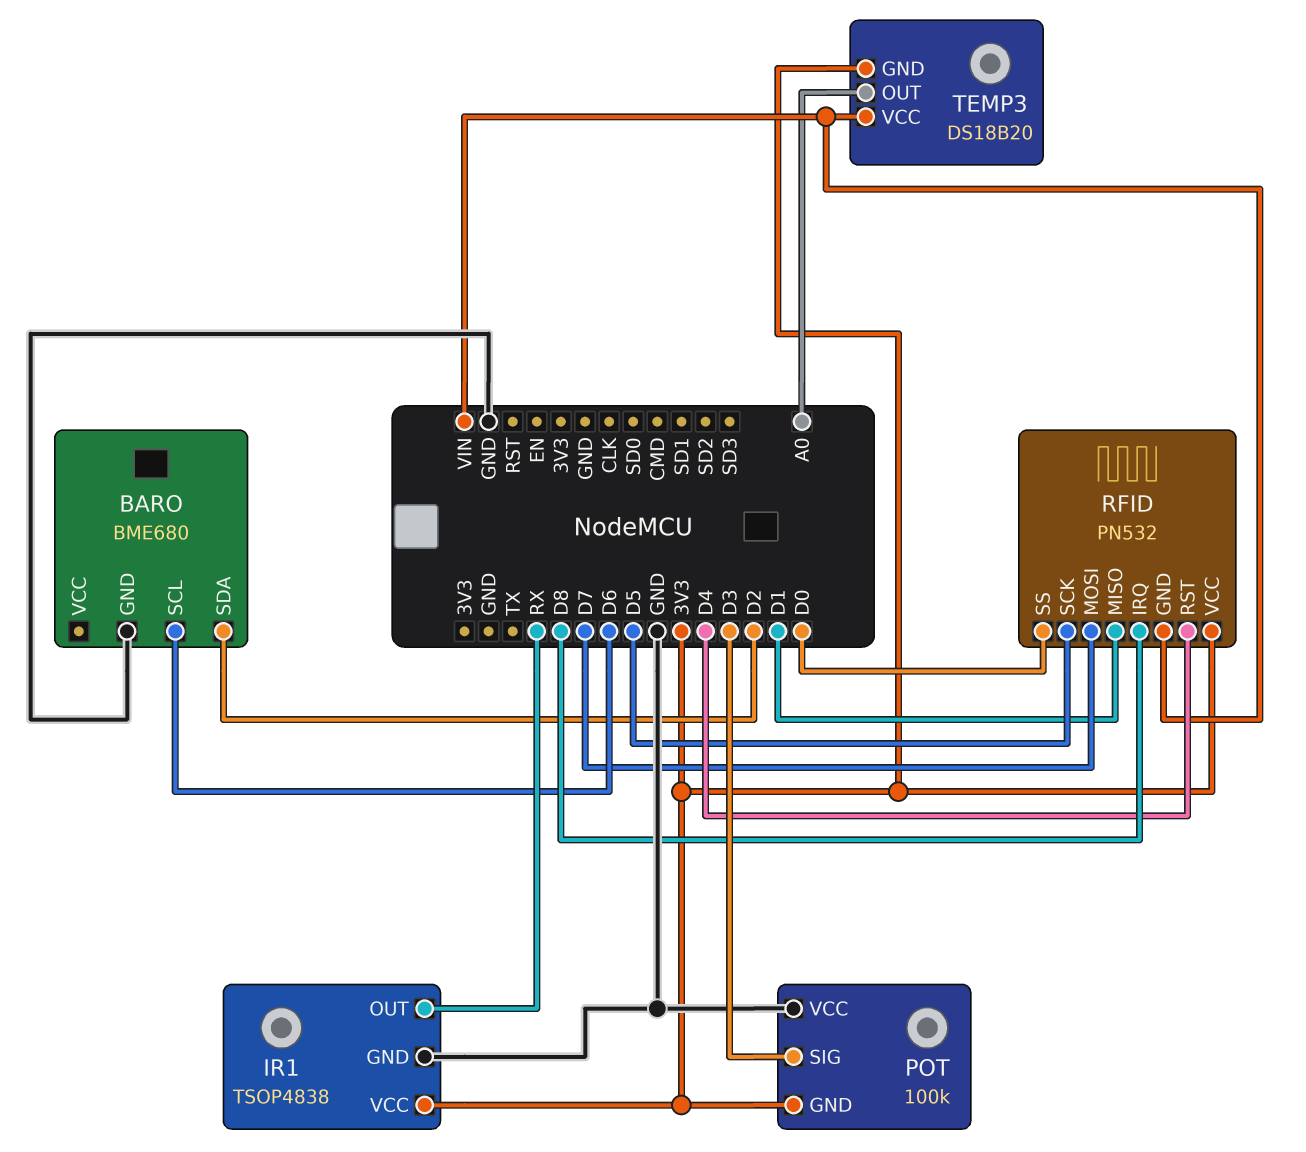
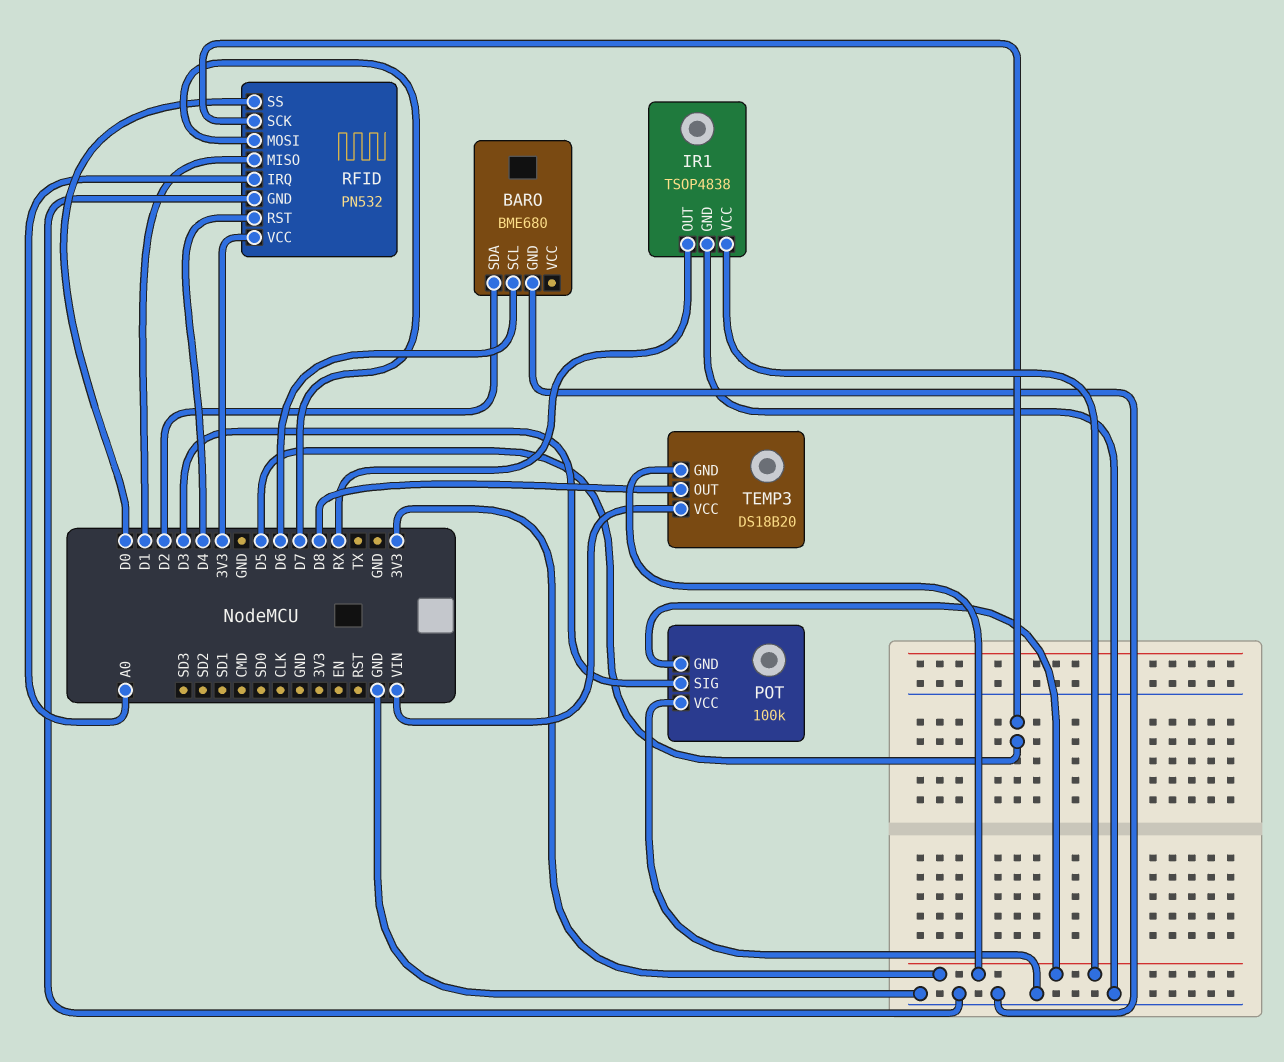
RFID pin GND: VIN -> GND
RFID pin IRQ: D8 -> A0
TEMP3 pin OUT: A0 -> D8

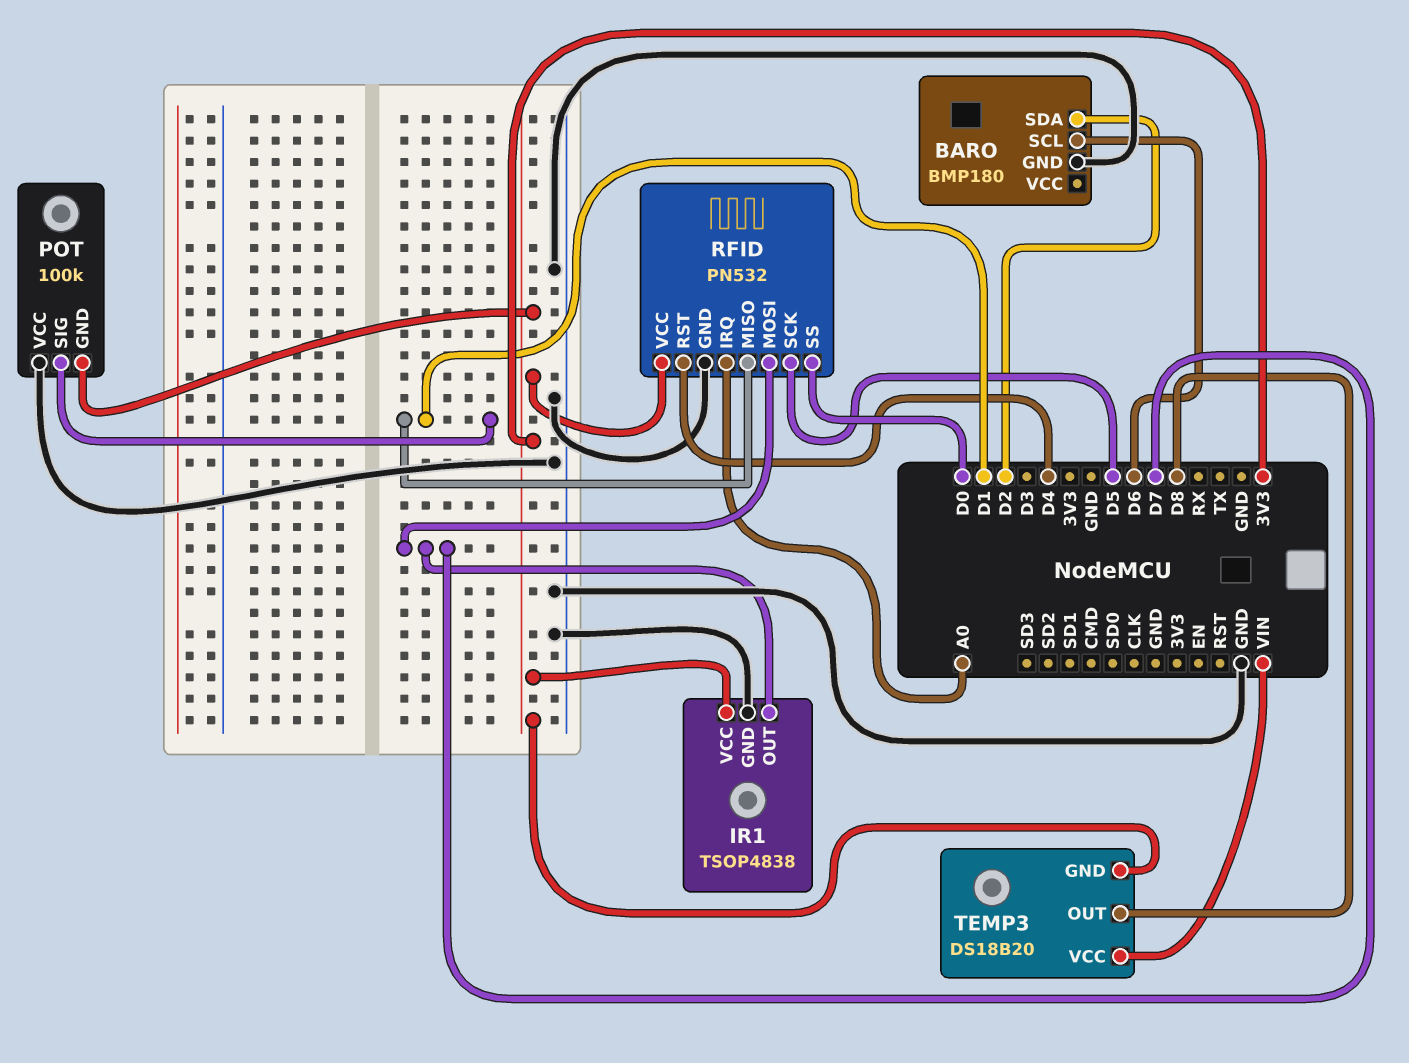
BARO: BME680 -> BMP180
IR1 pin OUT: RX -> D7
POT pin SIG: D3 -> D1

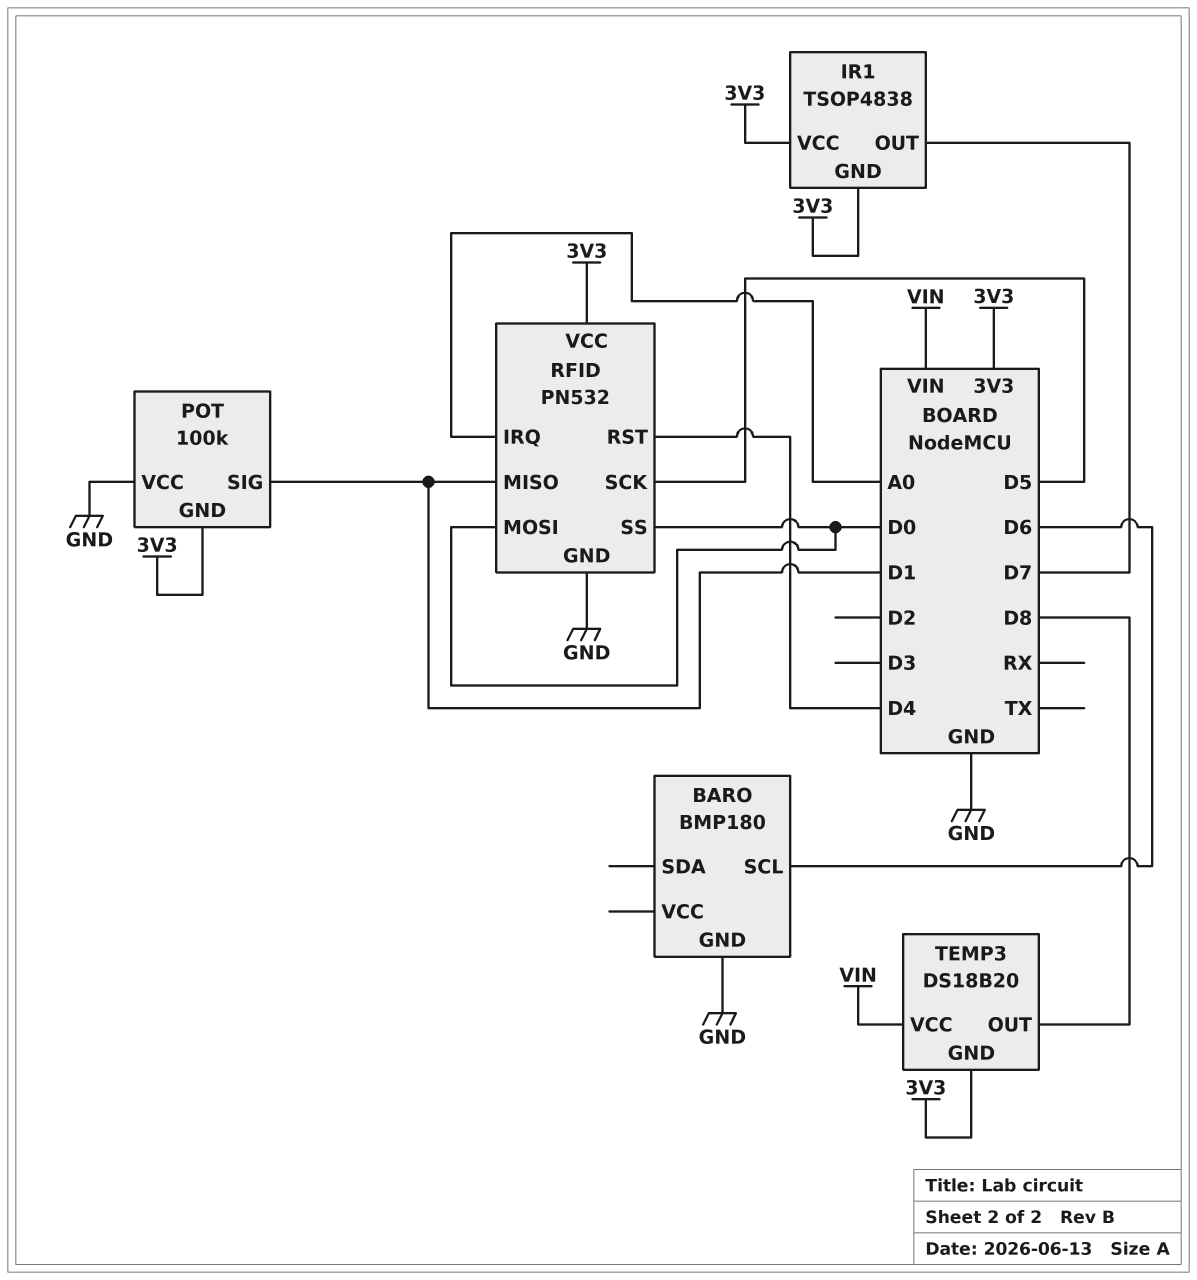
BARO pin SDA: D2 -> none
IR1 pin GND: GND -> 3V3
RFID pin MOSI: D7 -> D0

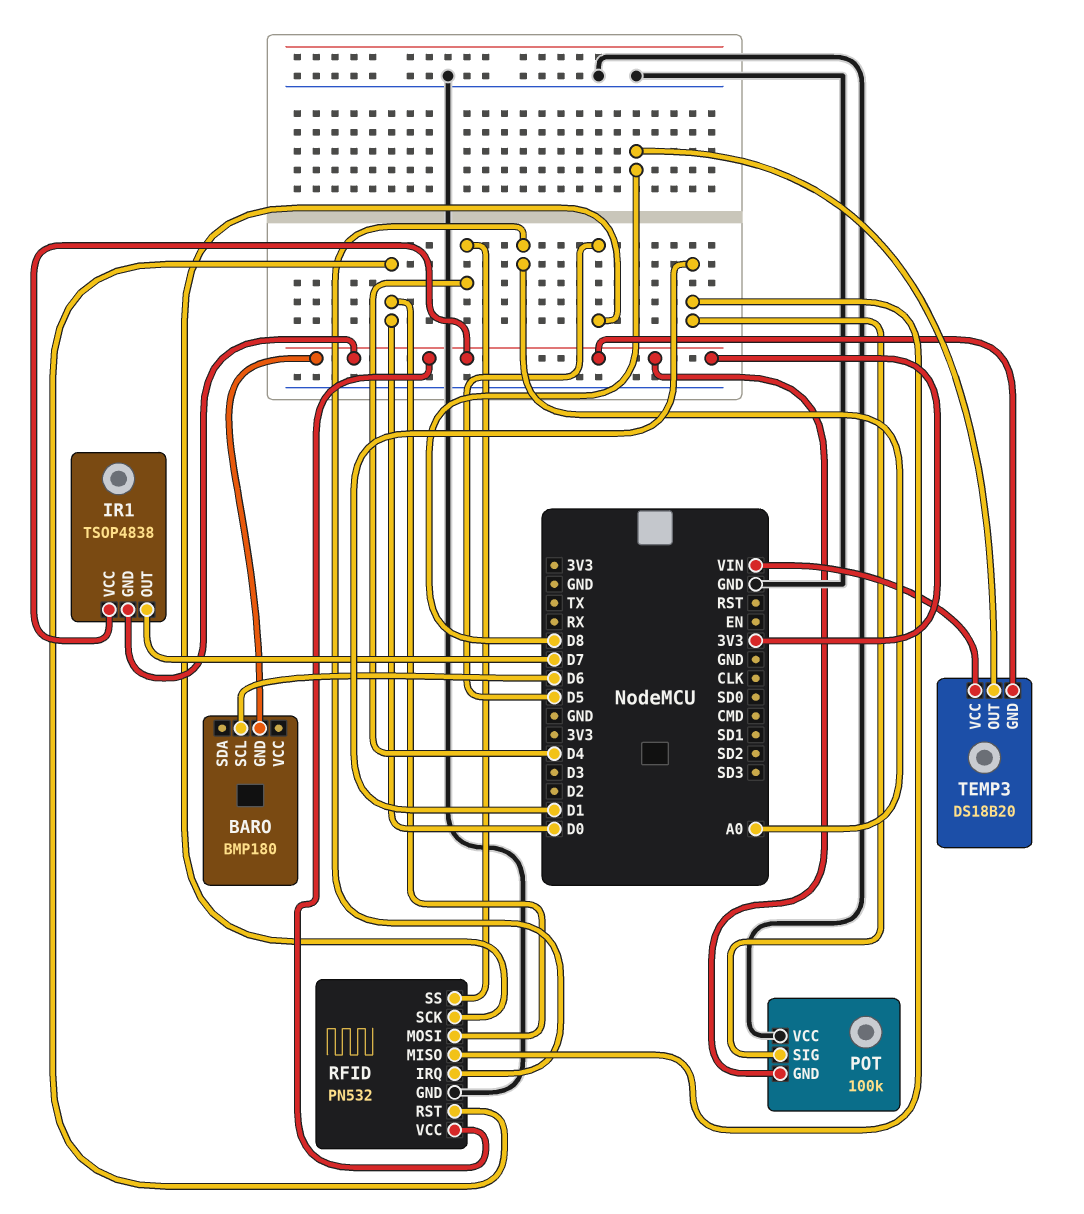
BARO pin GND: GND -> 3V3
RFID pin RST: D4 -> D0
RFID pin SS: D0 -> D4

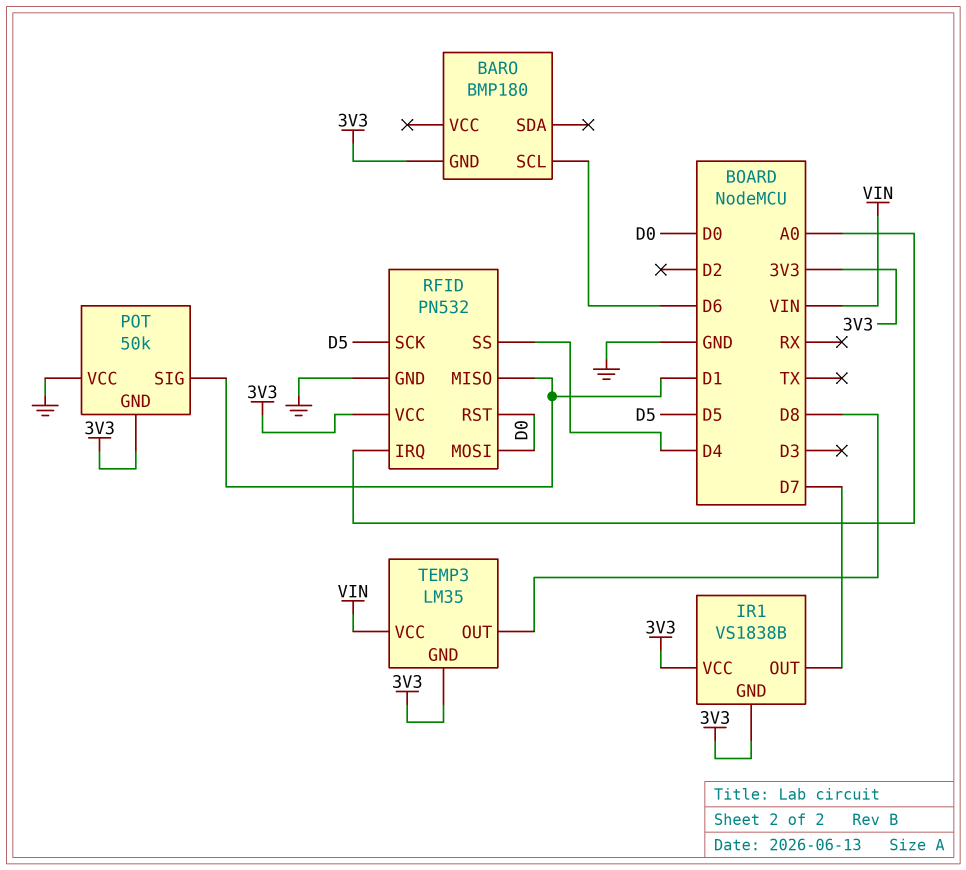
IR1: TSOP4838 -> VS1838B
POT: 100k -> 50k
TEMP3: DS18B20 -> LM35

